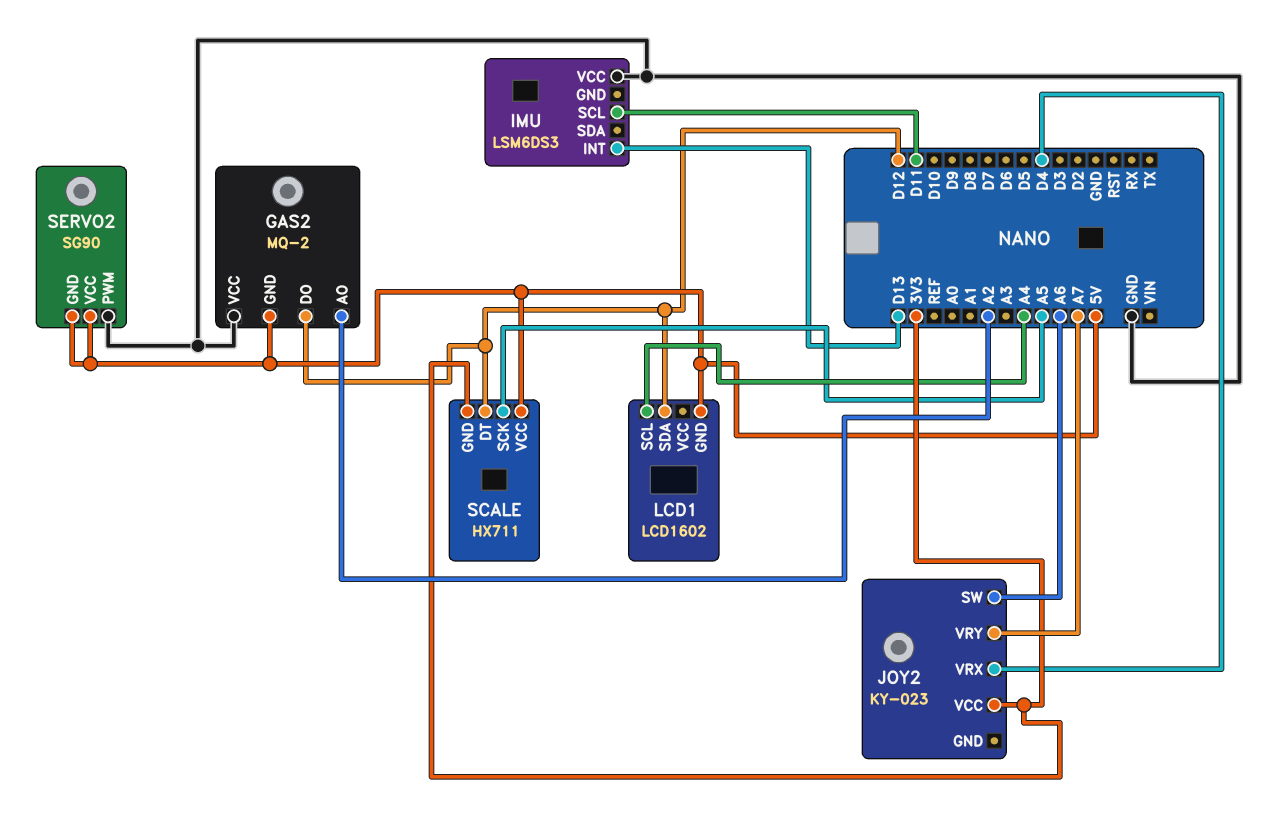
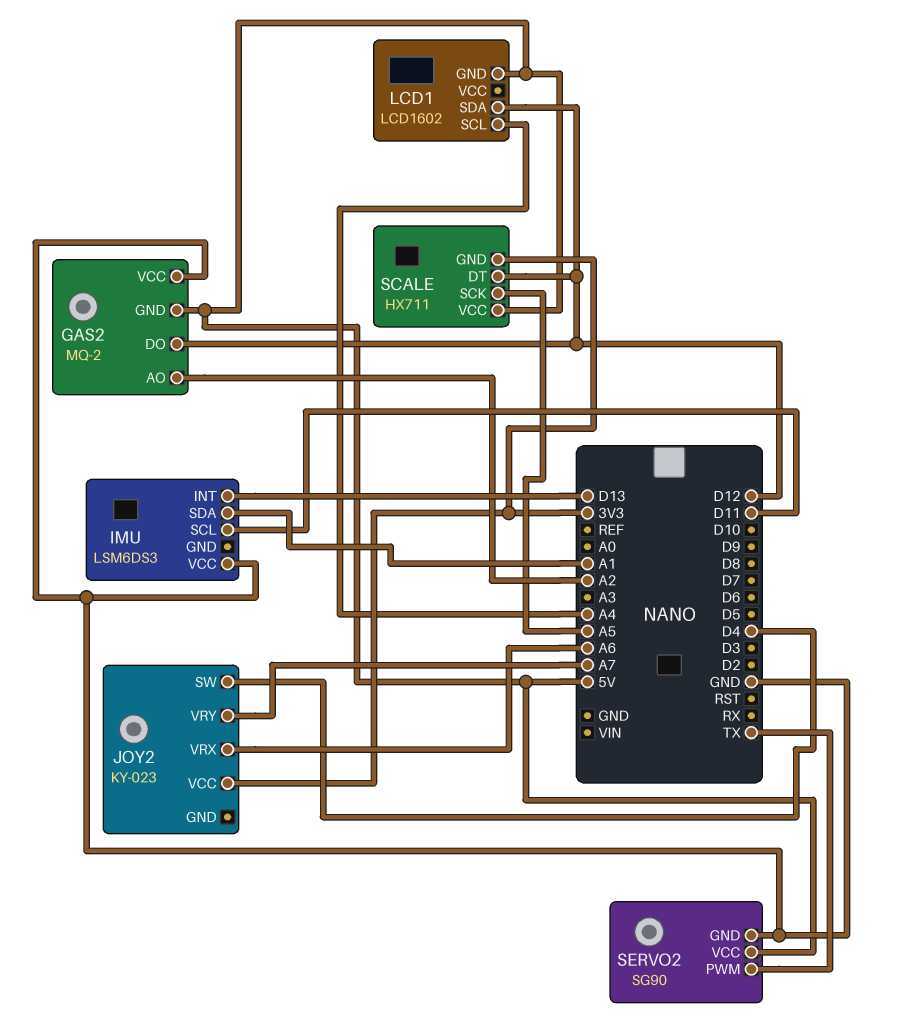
IMU pin SDA: none -> A1
JOY2 pin SW: A6 -> D4
JOY2 pin VRX: D4 -> A6
SERVO2 pin GND: 5V -> GND
SERVO2 pin PWM: GND -> TX

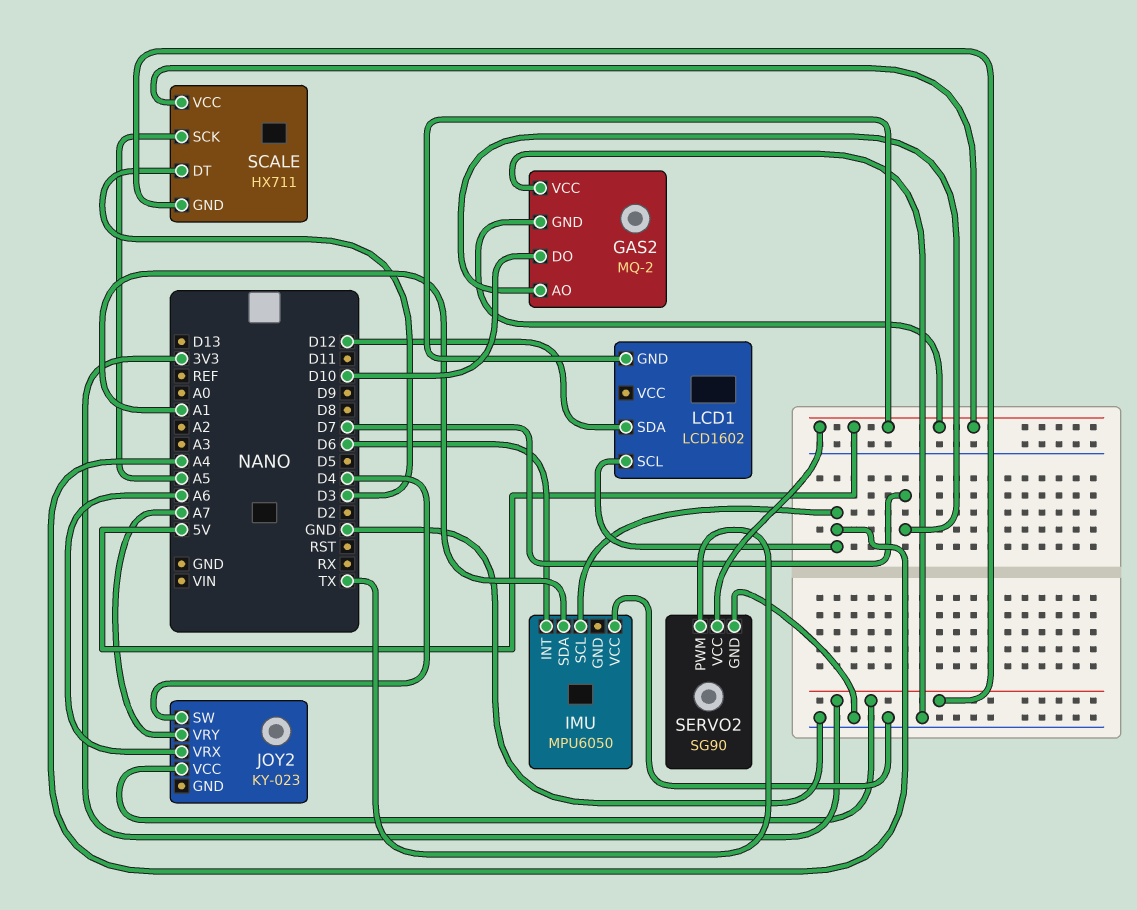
GAS2 pin AO: A2 -> D7
GAS2 pin DO: D12 -> D10
IMU: LSM6DS3 -> MPU6050
IMU pin INT: D13 -> D6
IMU pin SCL: D11 -> A4
SCALE pin DT: D12 -> D3

